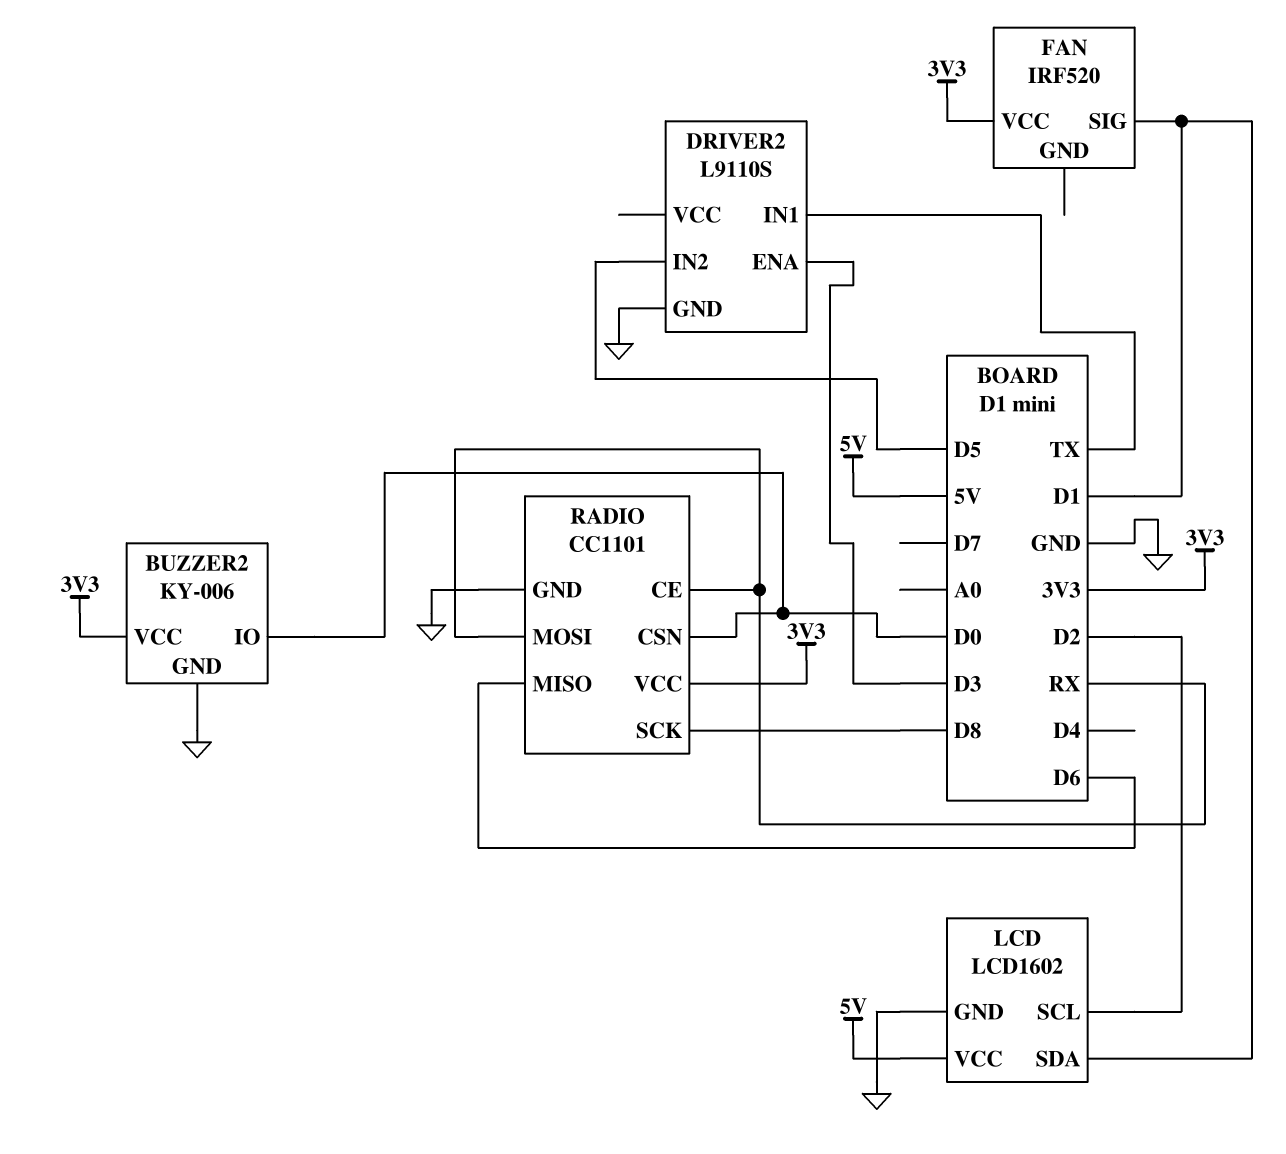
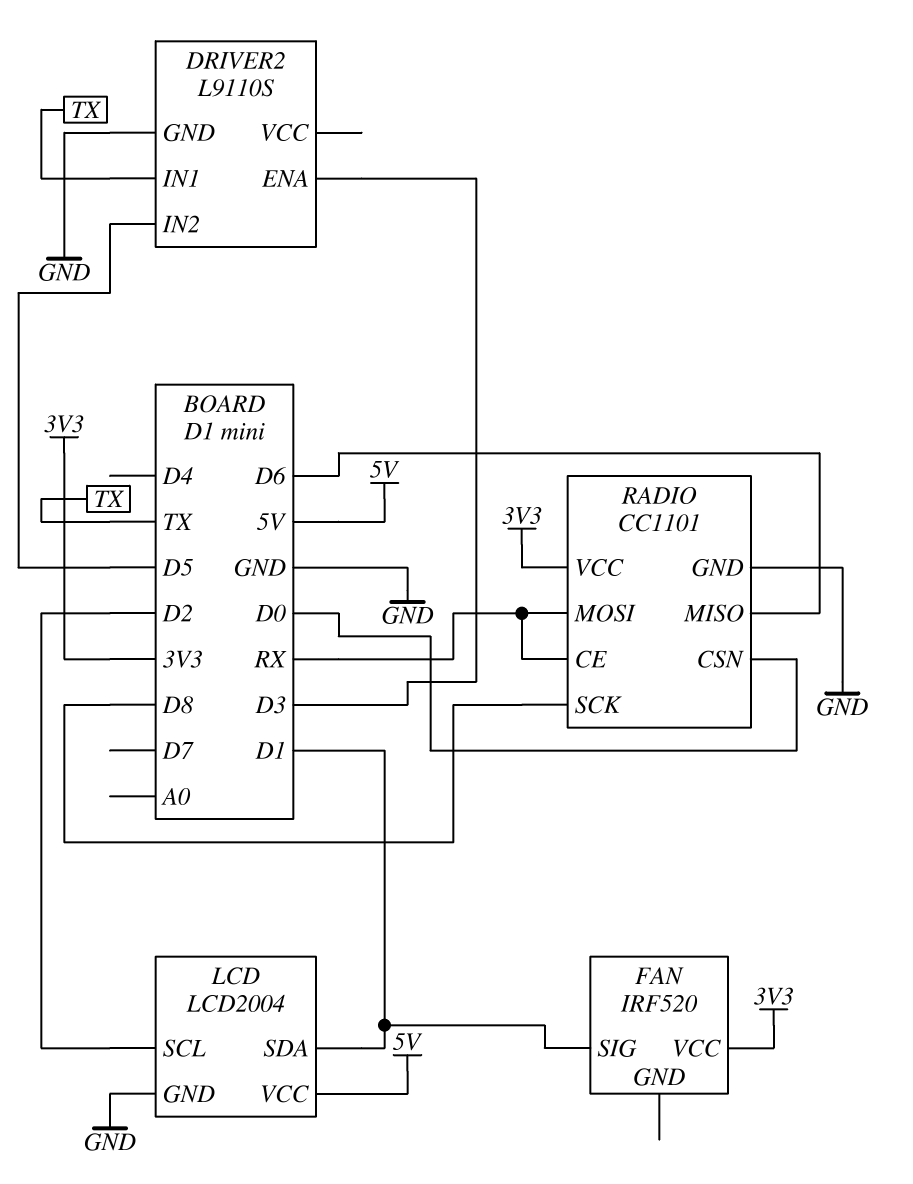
BUZZER2: KY-006 -> none
BUZZER2 pin GND: GND -> none
BUZZER2 pin IO: D0 -> none
BUZZER2 pin VCC: 3V3 -> none
LCD: LCD1602 -> LCD2004

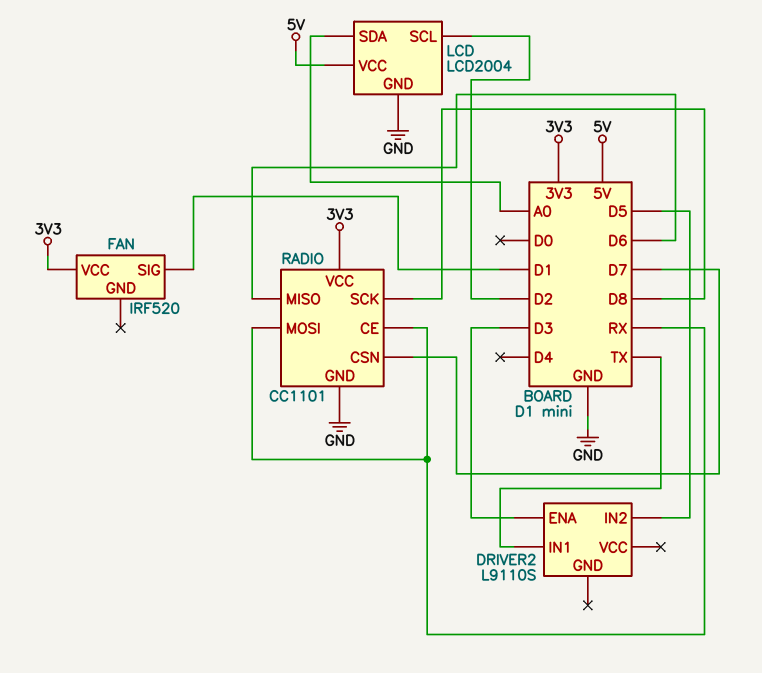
DRIVER2 pin GND: GND -> none
LCD pin SDA: D1 -> A0
RADIO pin CSN: D0 -> D7

